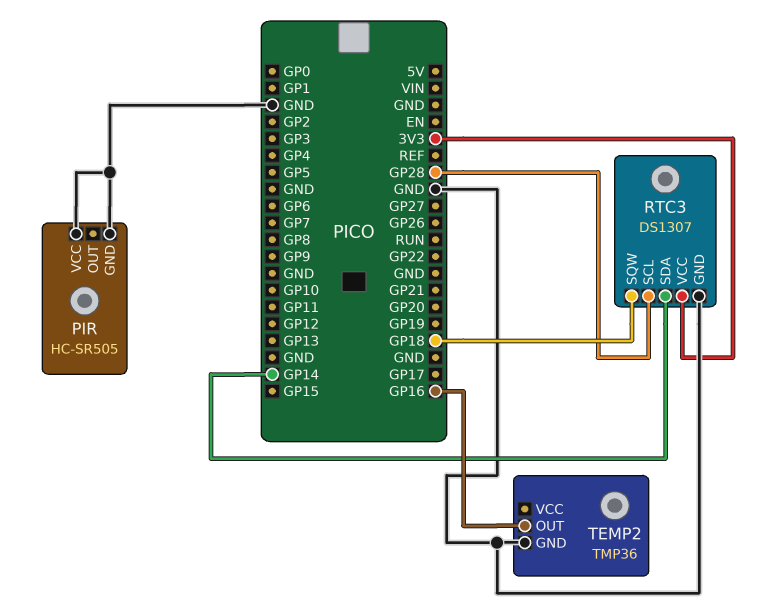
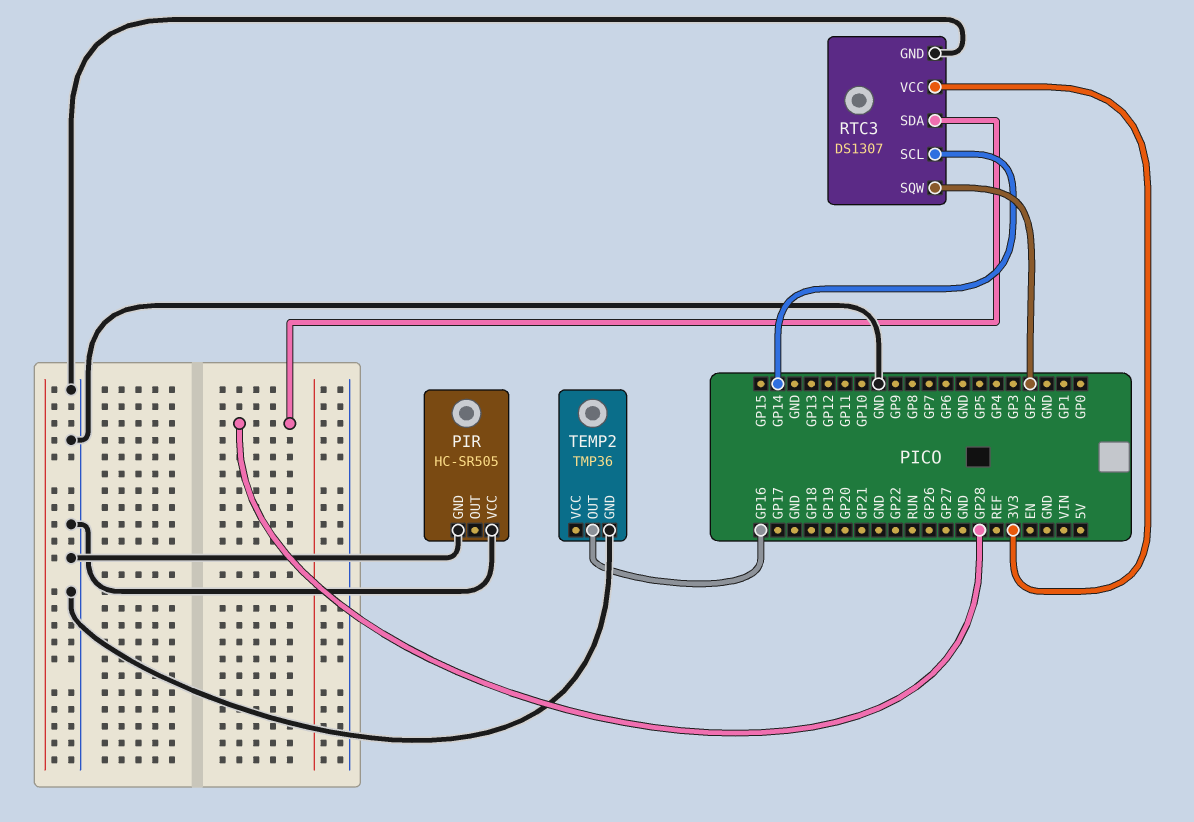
RTC3 pin SCL: GP28 -> GP14
RTC3 pin SDA: GP14 -> GP28
RTC3 pin SQW: GP18 -> GP2

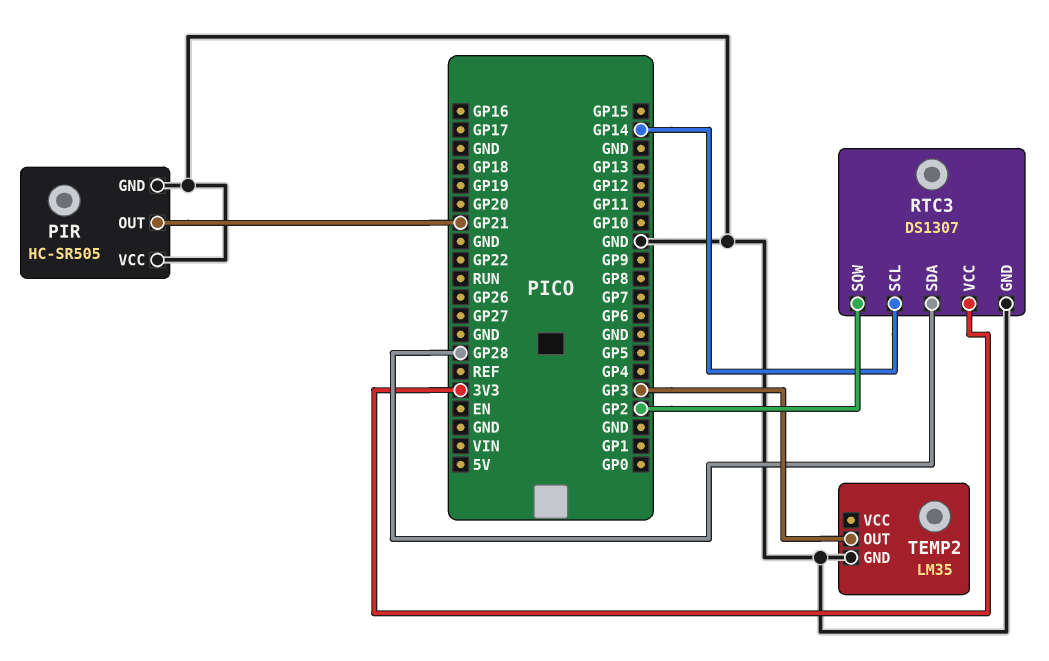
PIR pin OUT: none -> GP21
TEMP2: TMP36 -> LM35
TEMP2 pin OUT: GP16 -> GP3

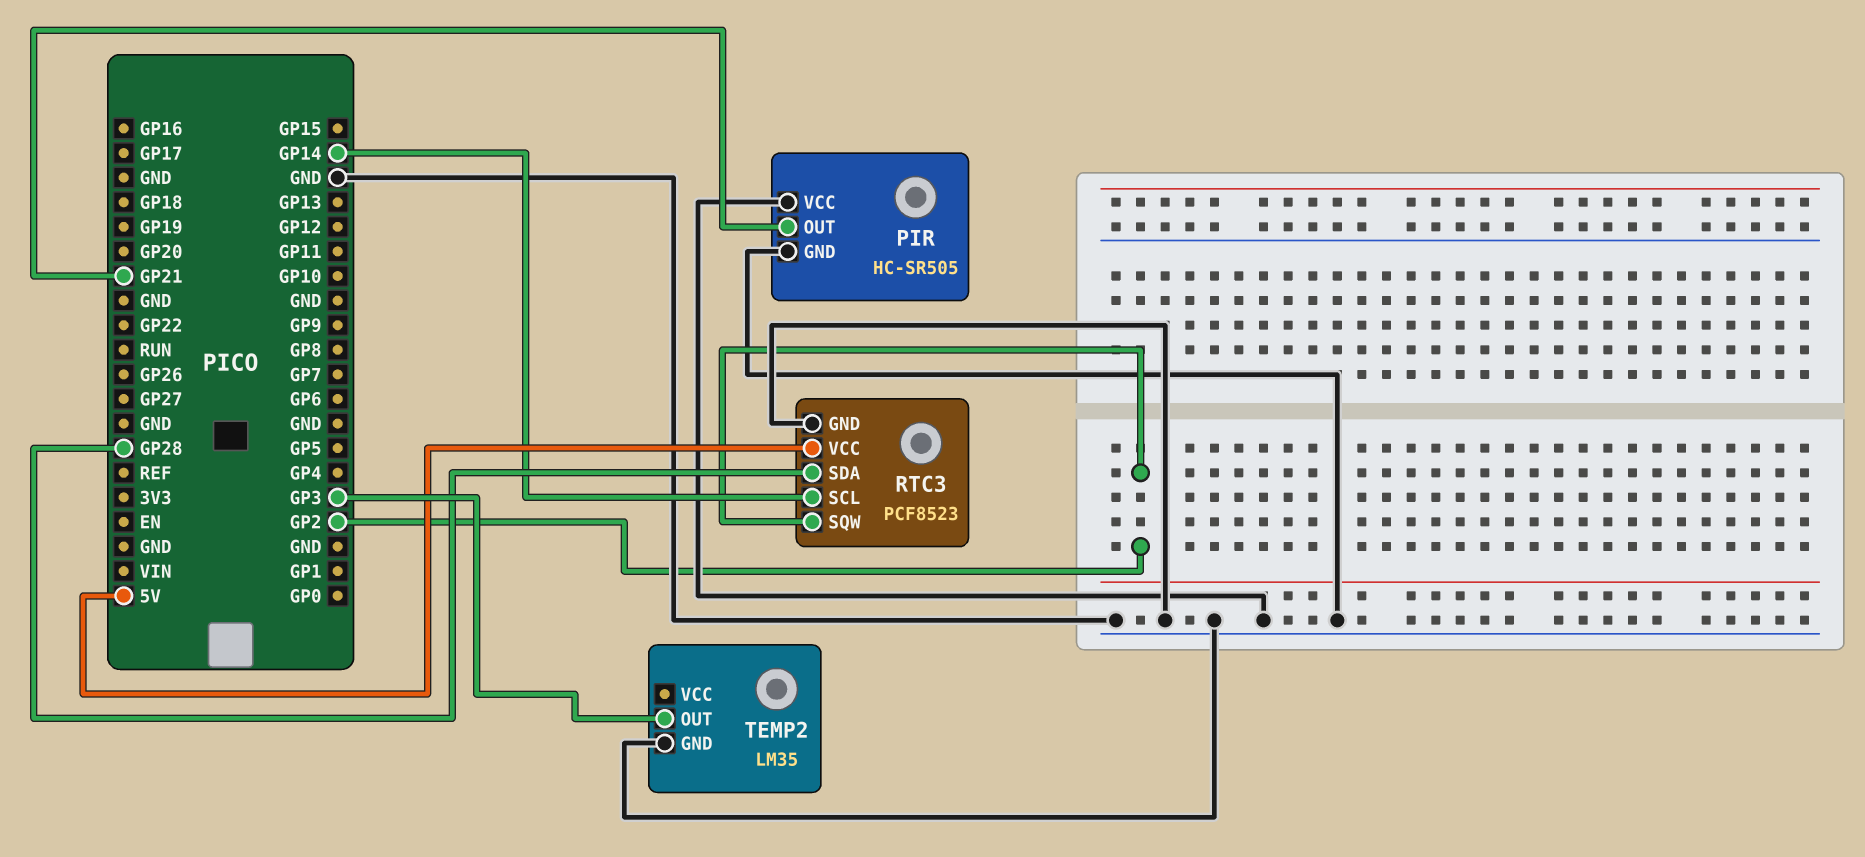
RTC3: DS1307 -> PCF8523
RTC3 pin VCC: 3V3 -> 5V

